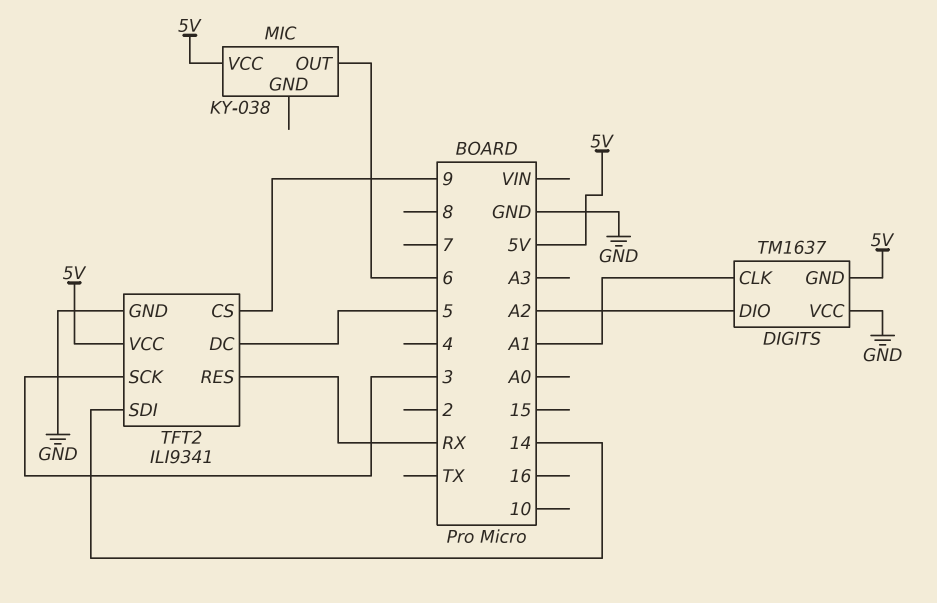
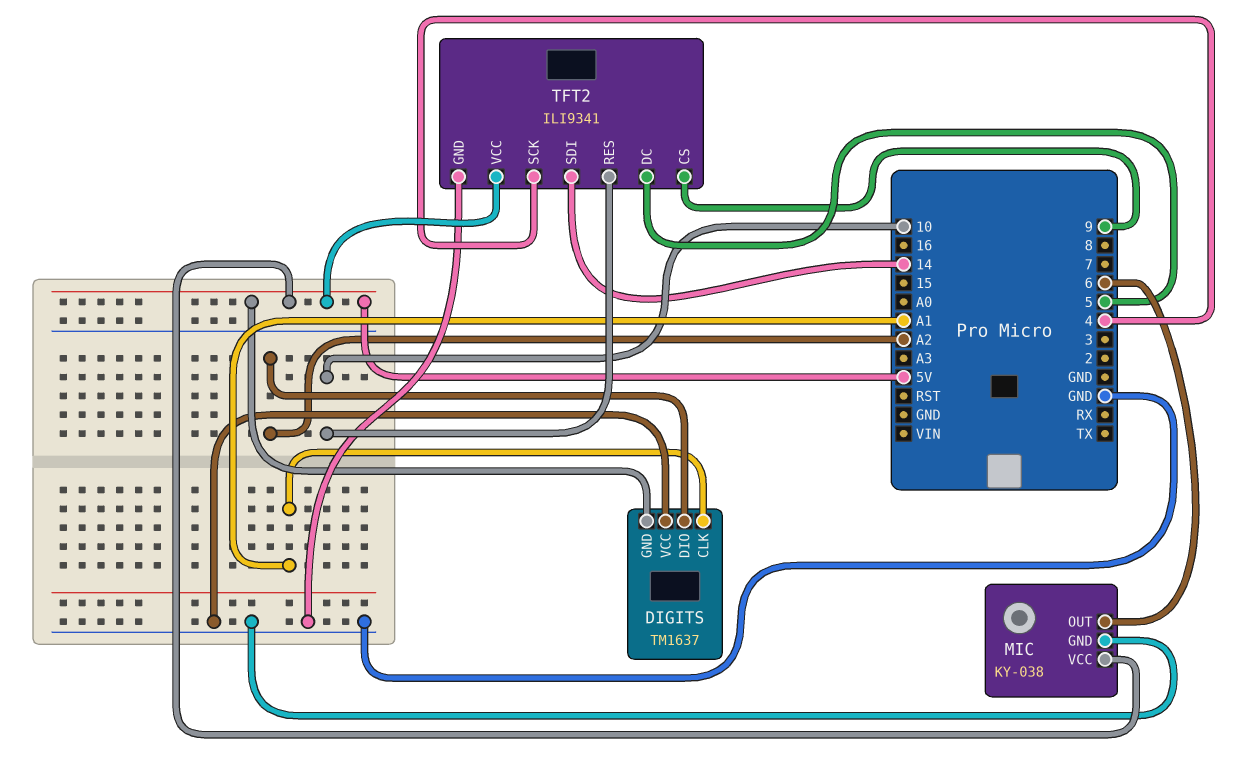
MIC pin GND: none -> GND
TFT2 pin RES: RX -> 10
TFT2 pin SCK: 3 -> 4

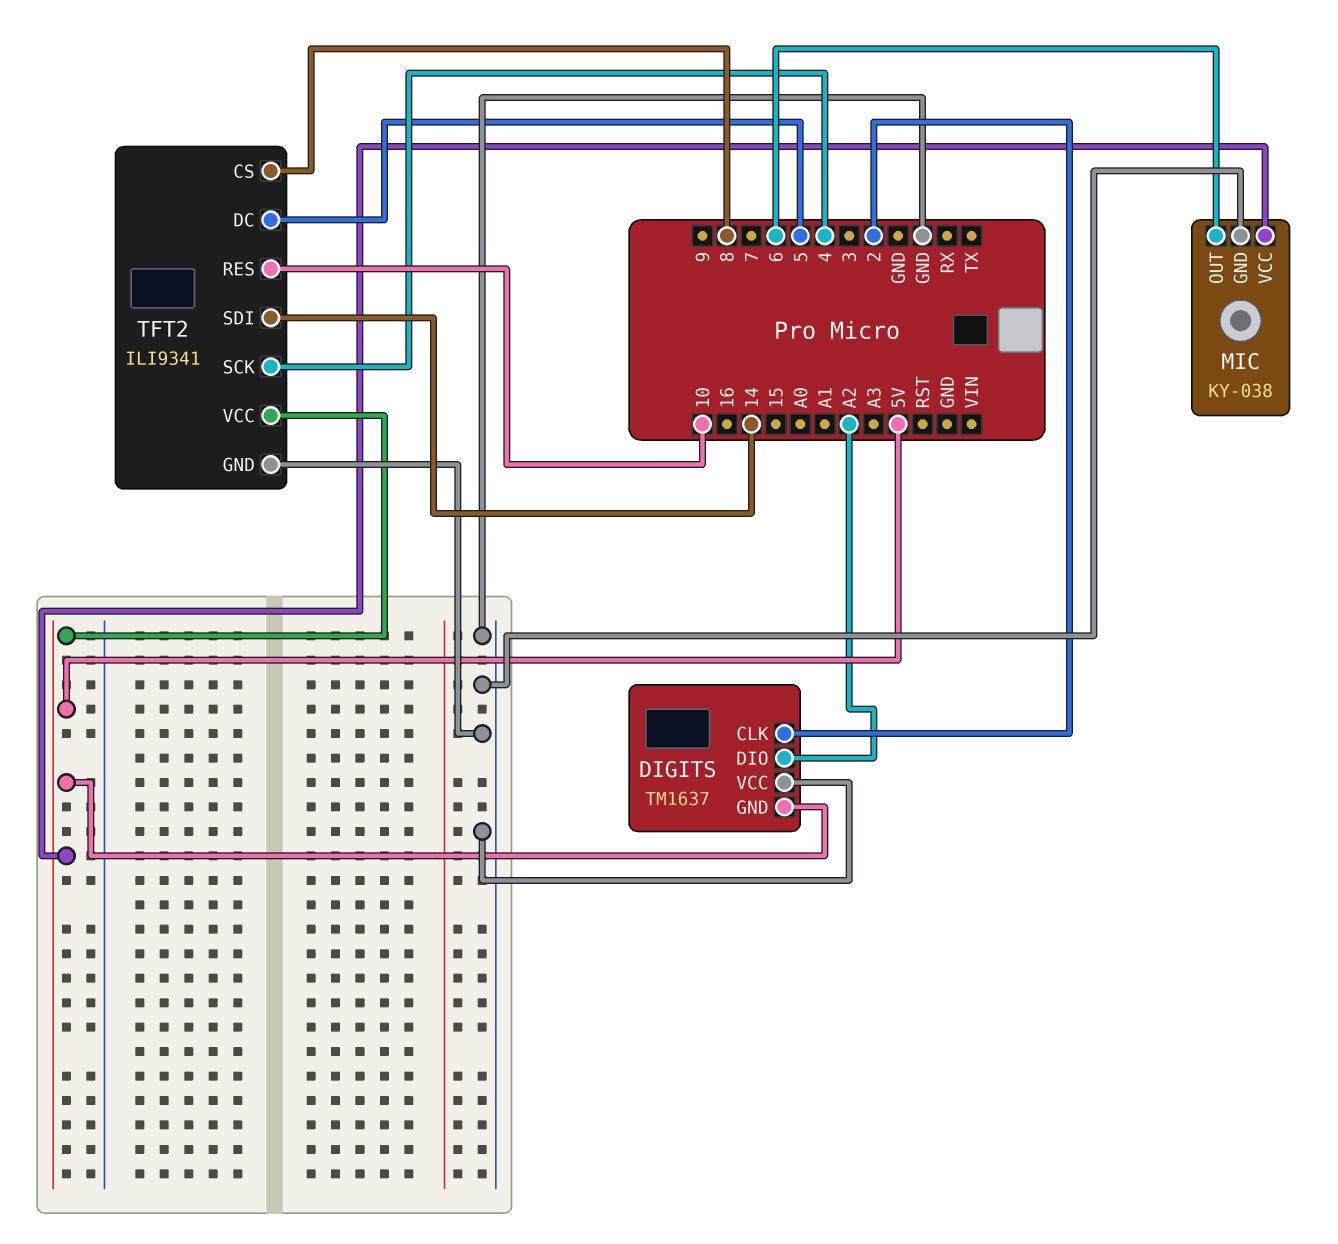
DIGITS pin CLK: A1 -> 2
TFT2 pin CS: 9 -> 8

